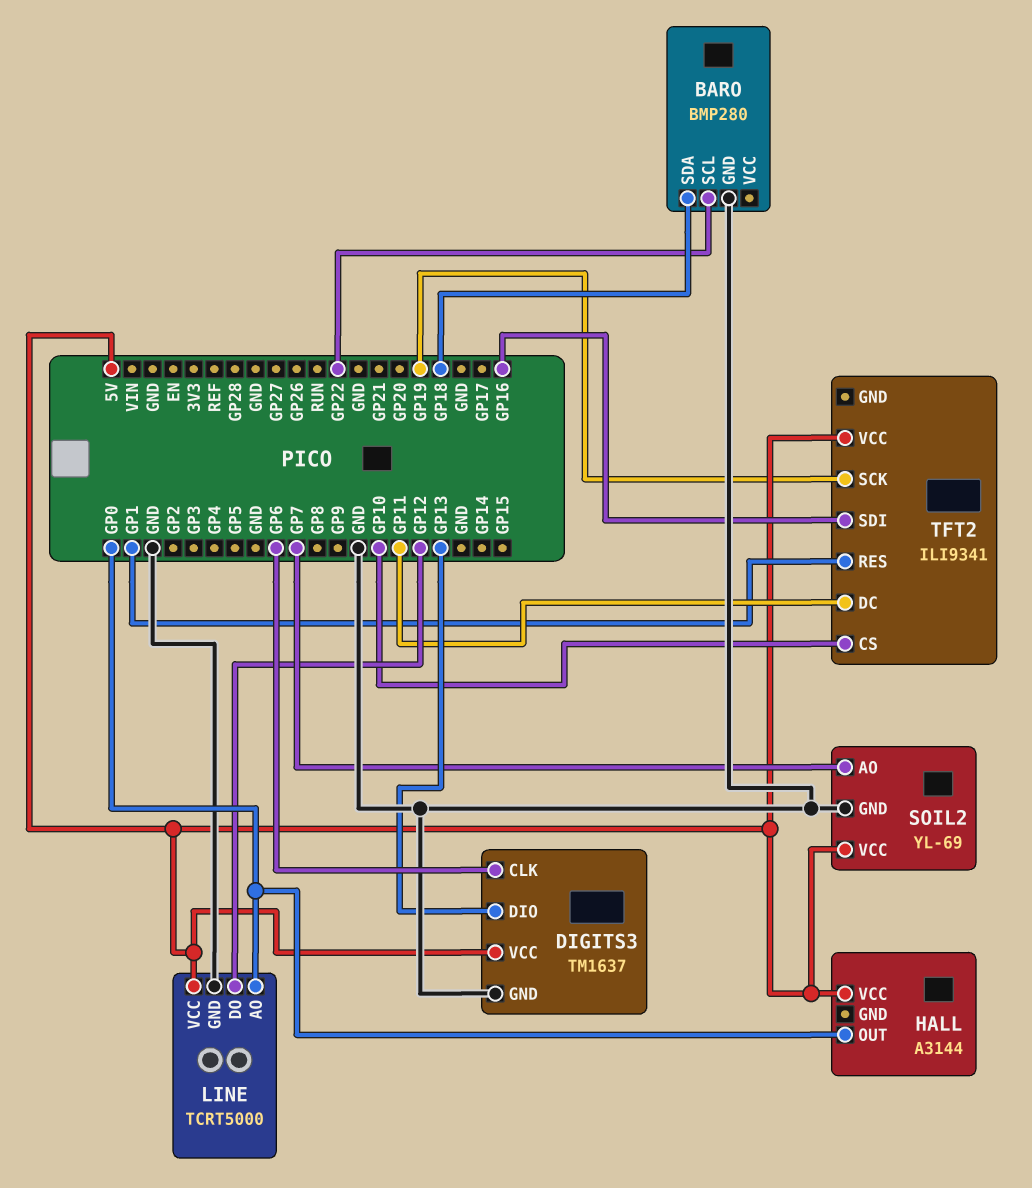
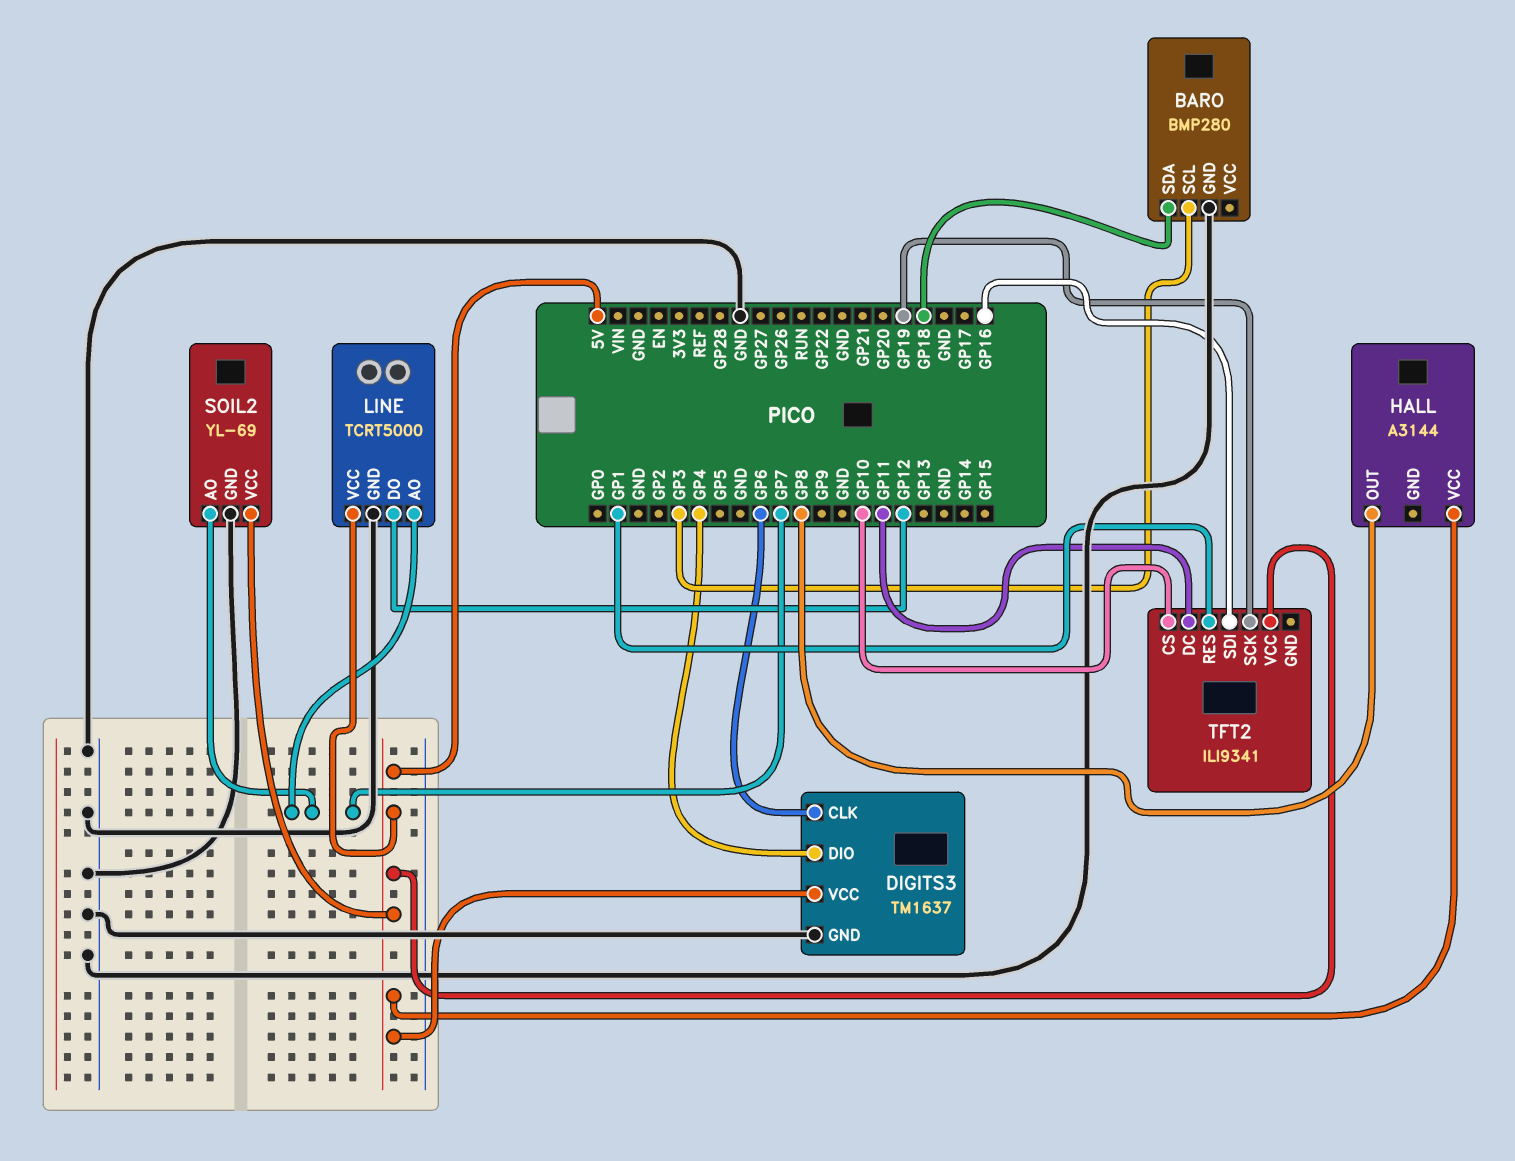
BARO pin SCL: GP22 -> GP3
DIGITS3 pin DIO: GP13 -> GP4
HALL pin OUT: GP0 -> GP8
LINE pin AO: GP0 -> GP7

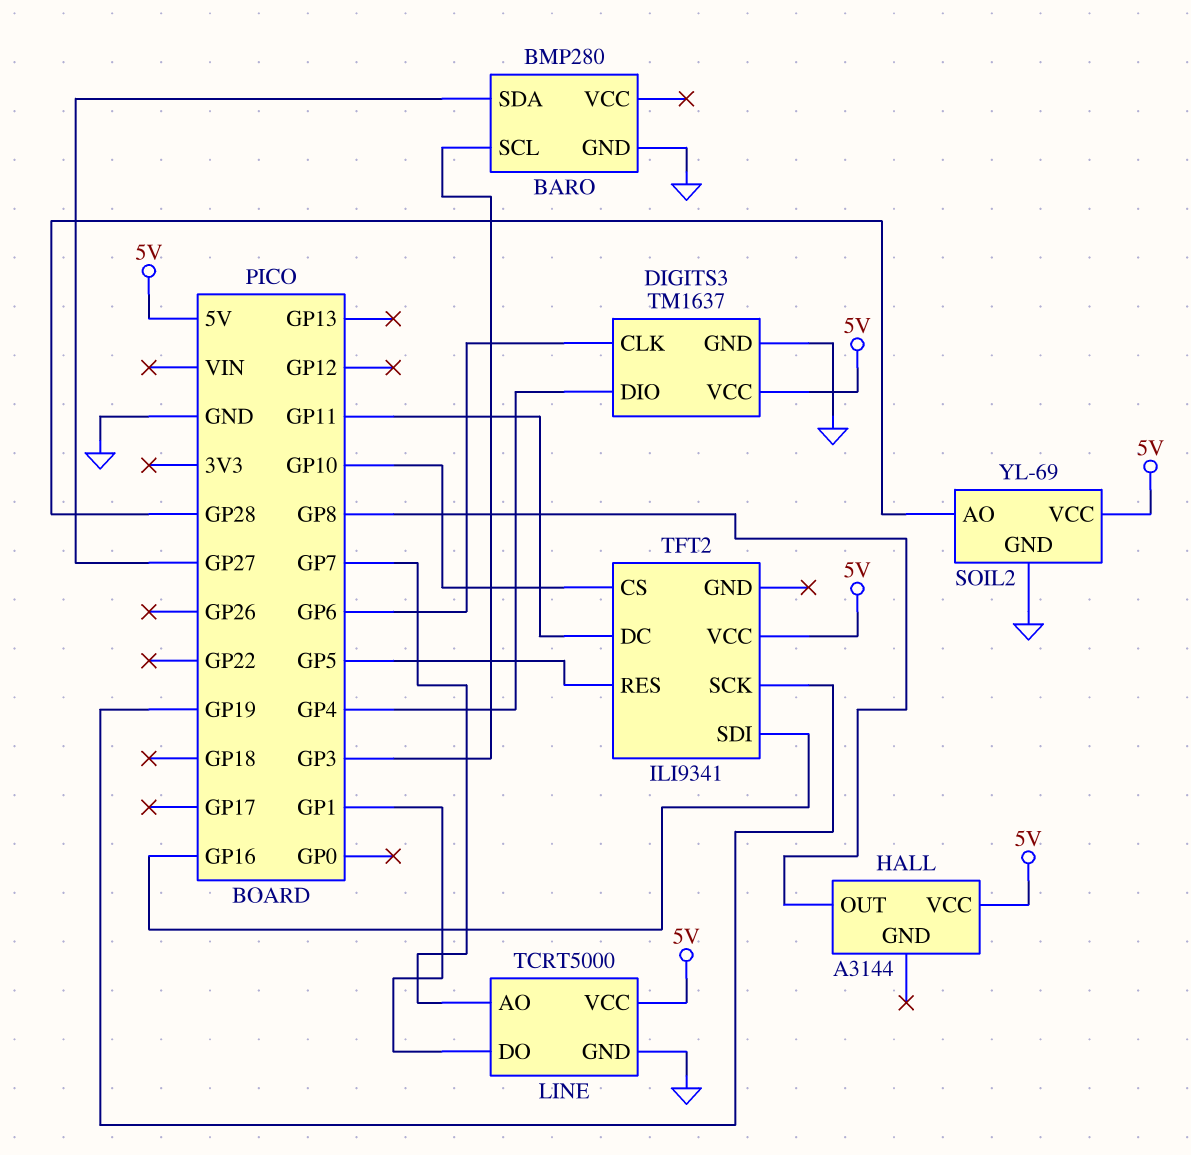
BARO pin SDA: GP18 -> GP27
LINE pin DO: GP12 -> GP1
SOIL2 pin AO: GP7 -> GP28
TFT2 pin RES: GP1 -> GP5

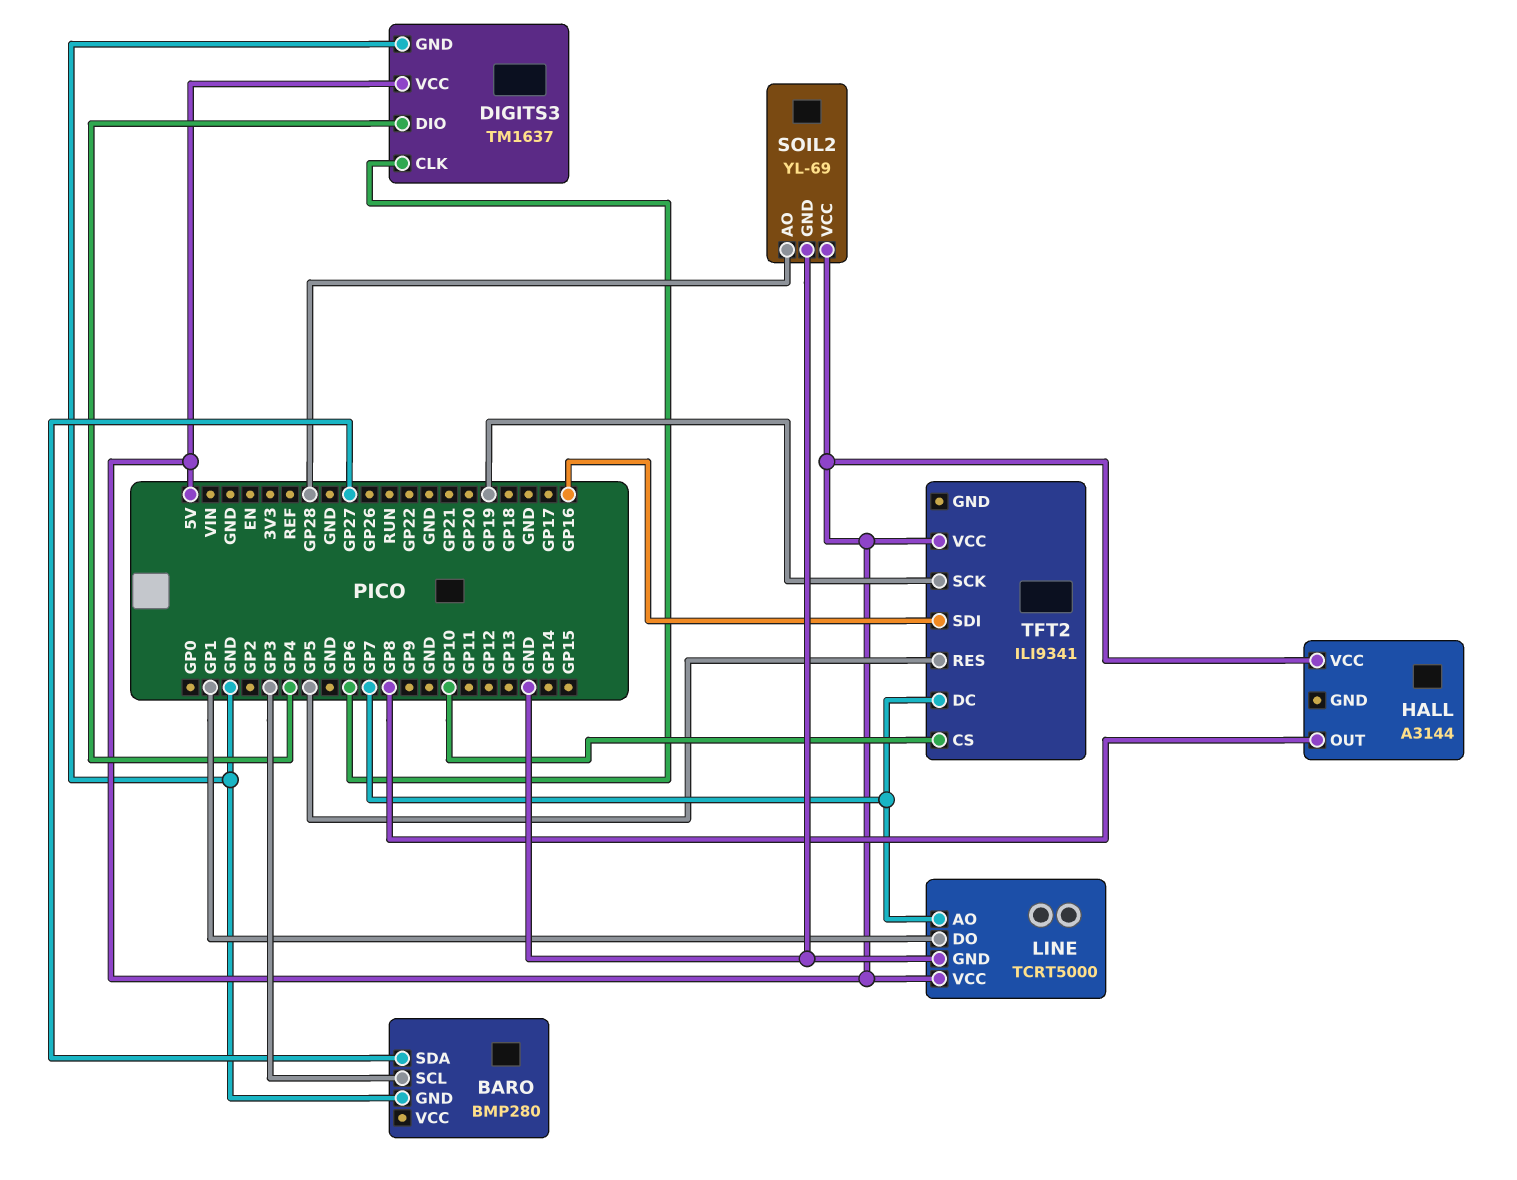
TFT2 pin DC: GP11 -> GP7

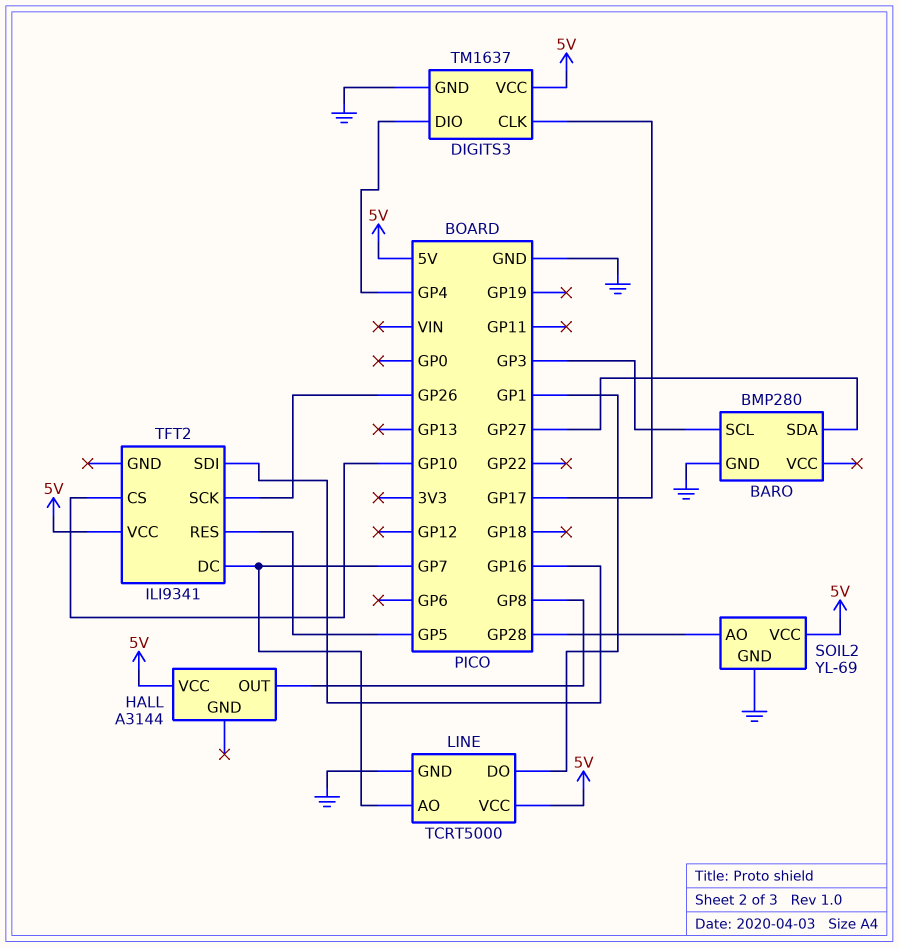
DIGITS3 pin CLK: GP6 -> GP17
TFT2 pin SCK: GP19 -> GP26

